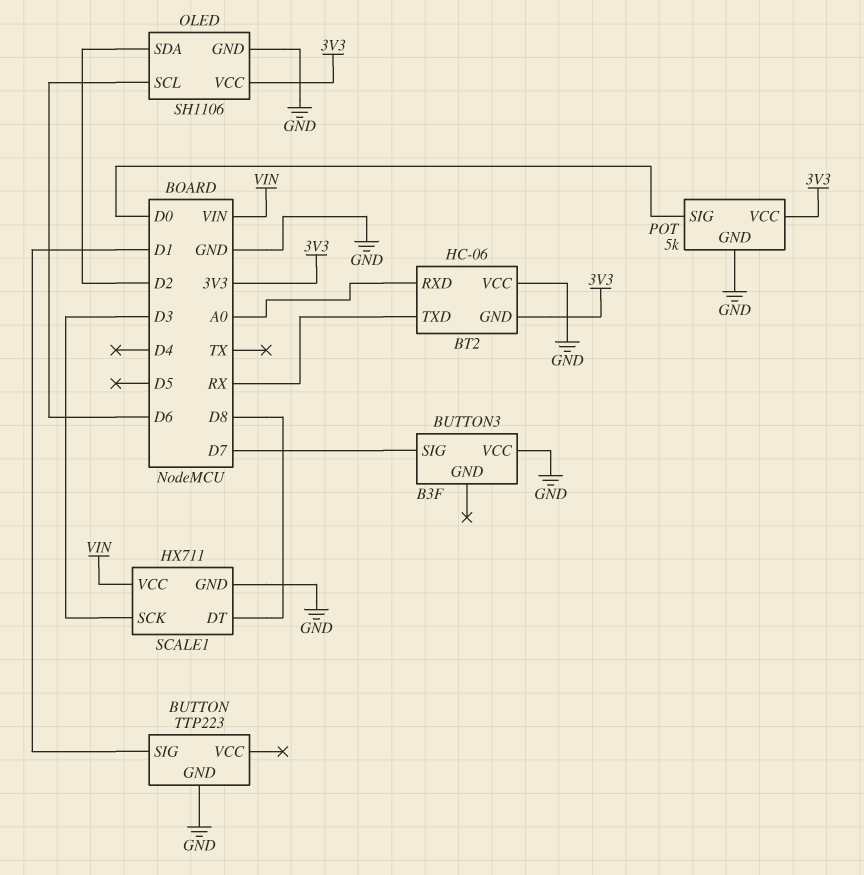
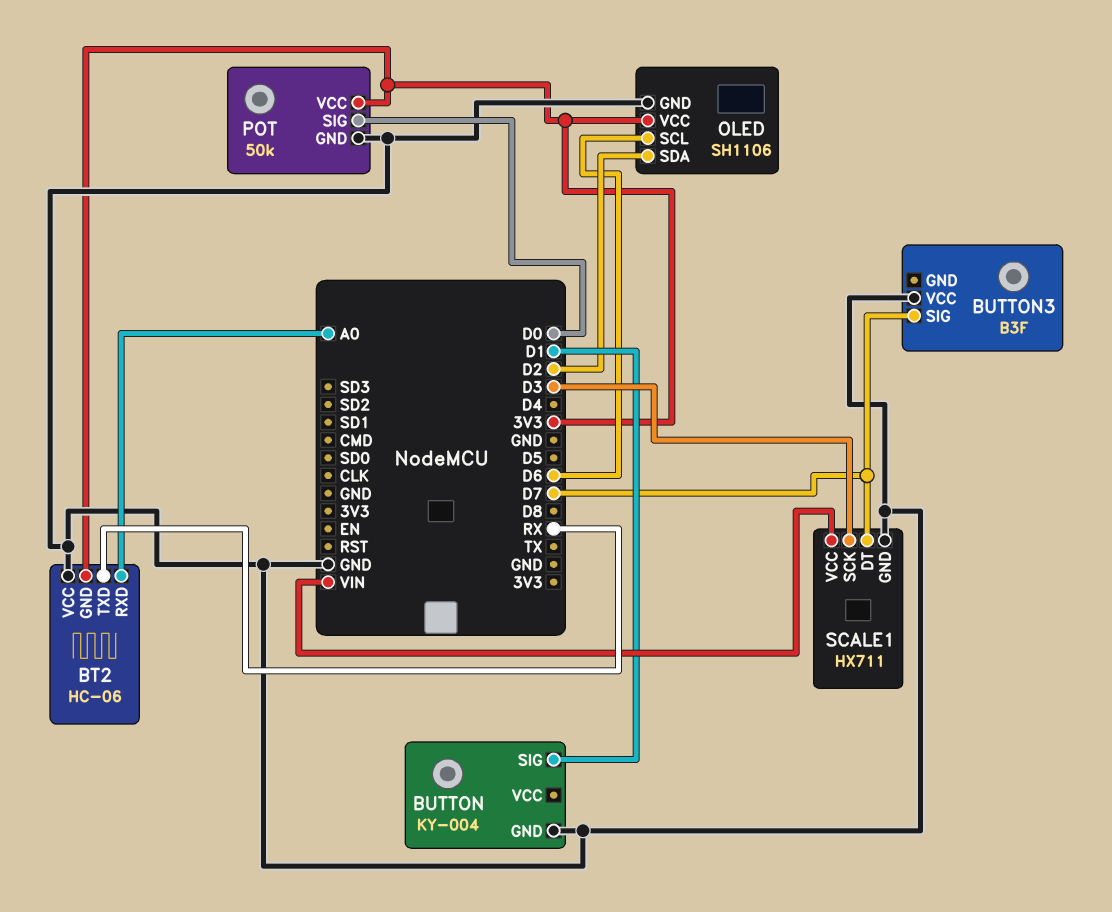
BUTTON: TTP223 -> KY-004
POT: 5k -> 50k
SCALE1 pin DT: D8 -> D7

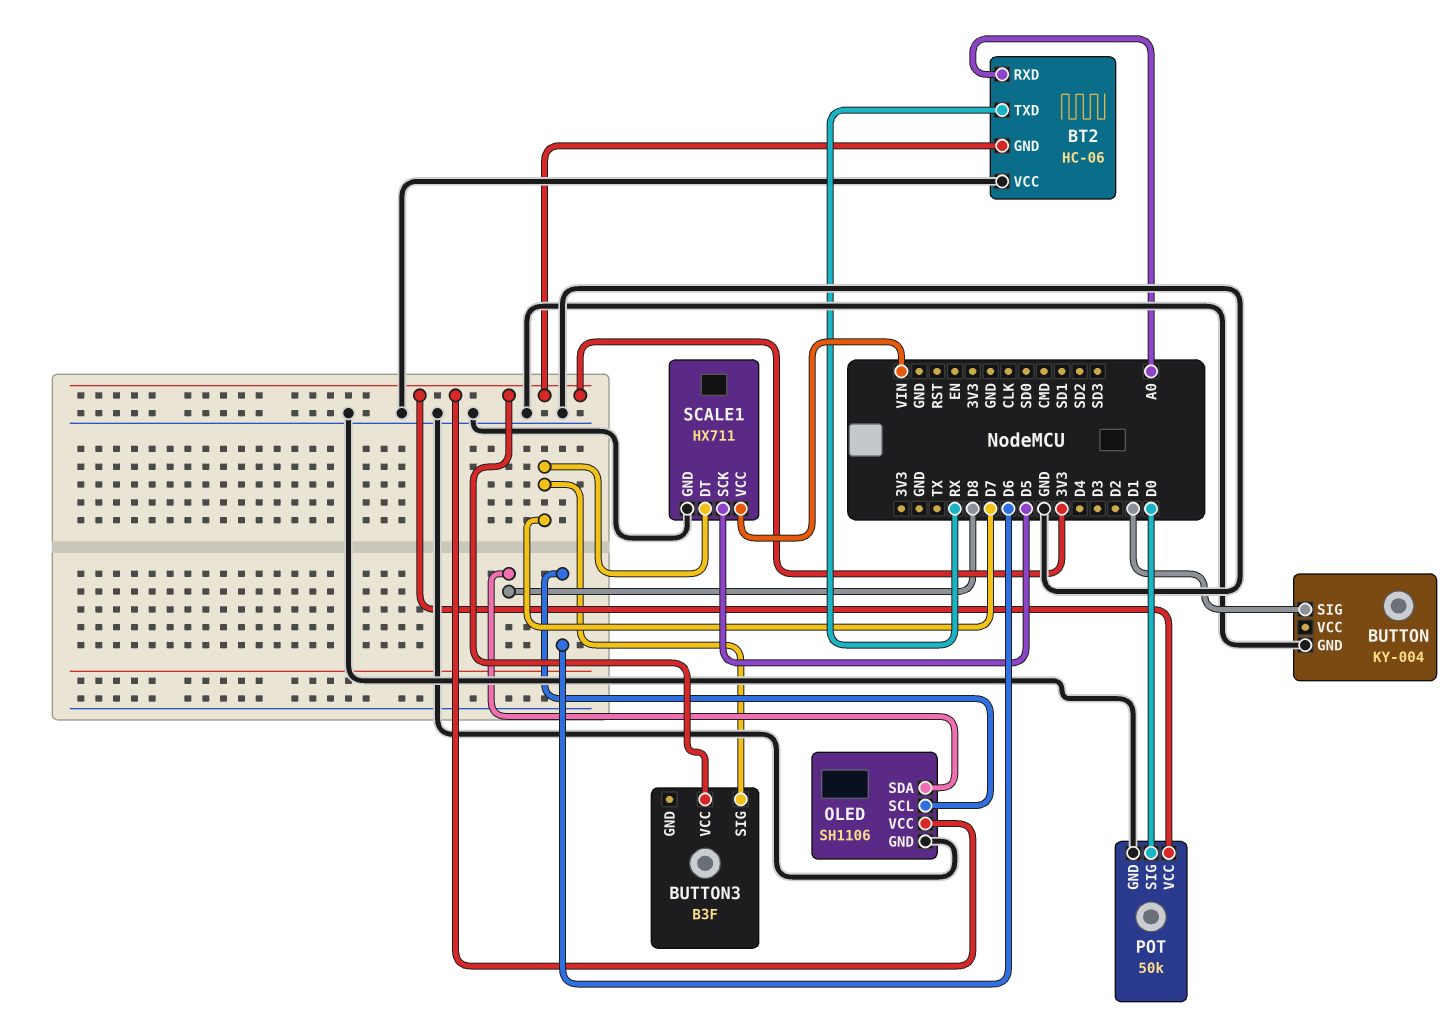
BUTTON3 pin VCC: GND -> 3V3
OLED pin SDA: D2 -> D8
SCALE1 pin SCK: D3 -> D5

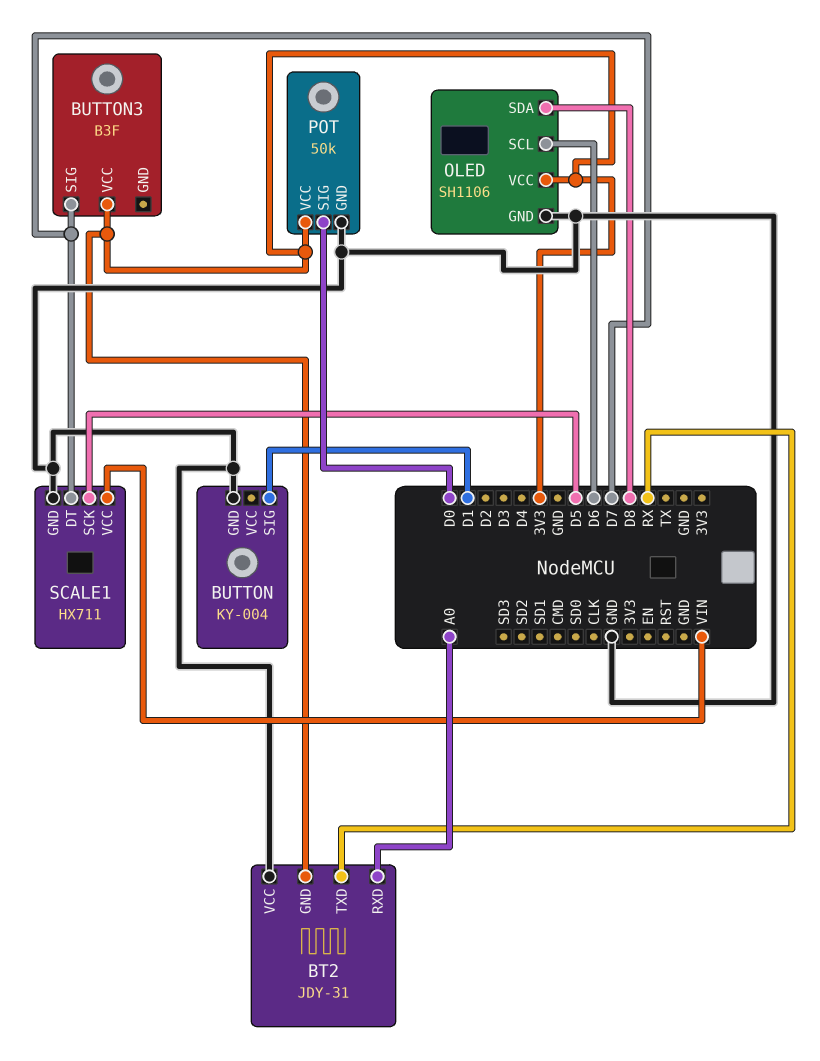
BT2: HC-06 -> JDY-31

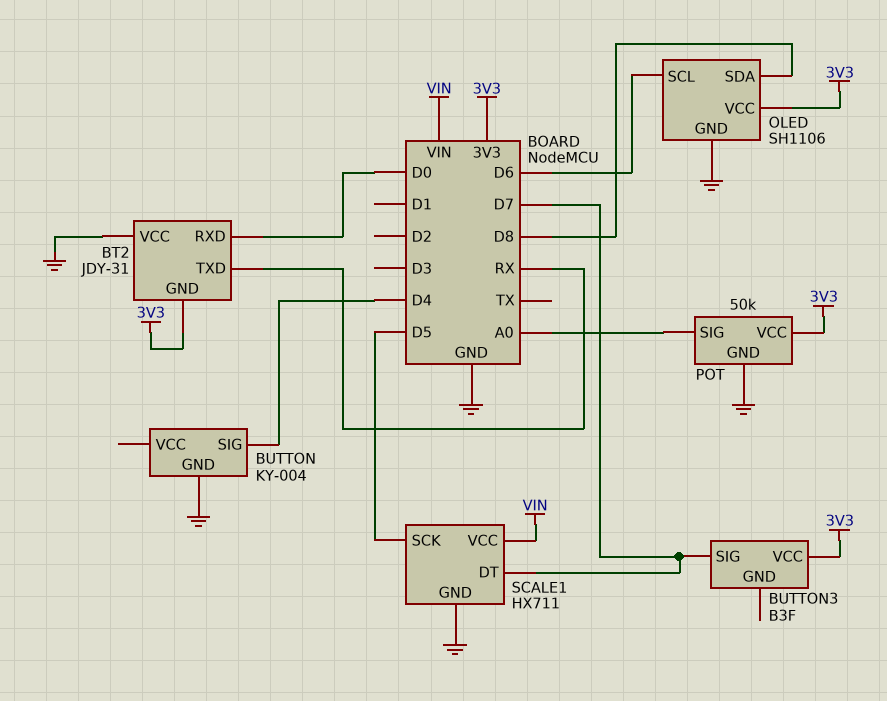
BT2 pin RXD: A0 -> D0
BUTTON pin SIG: D1 -> D4
POT pin SIG: D0 -> A0

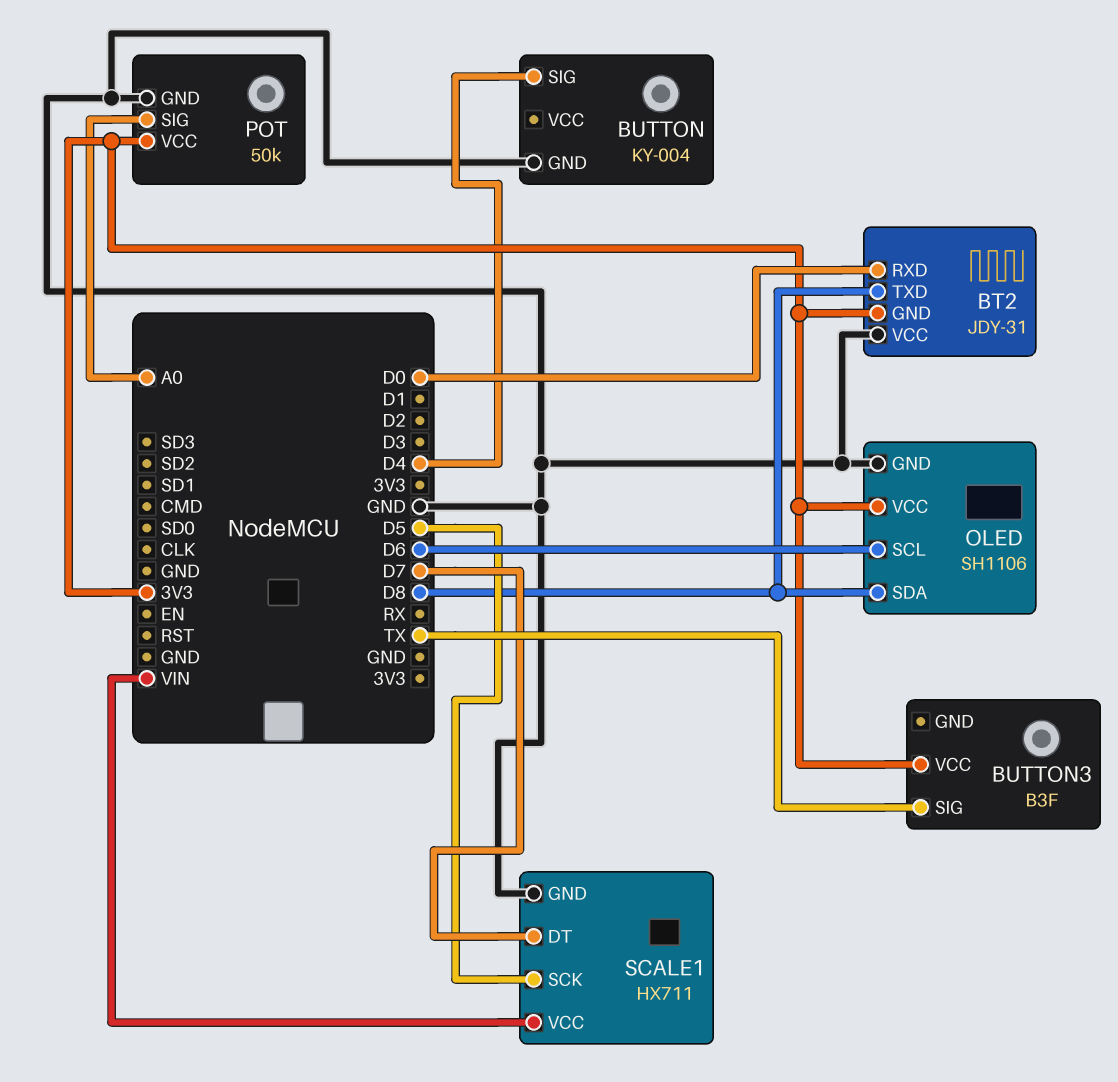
BT2 pin TXD: RX -> D8
BUTTON3 pin SIG: D7 -> TX

